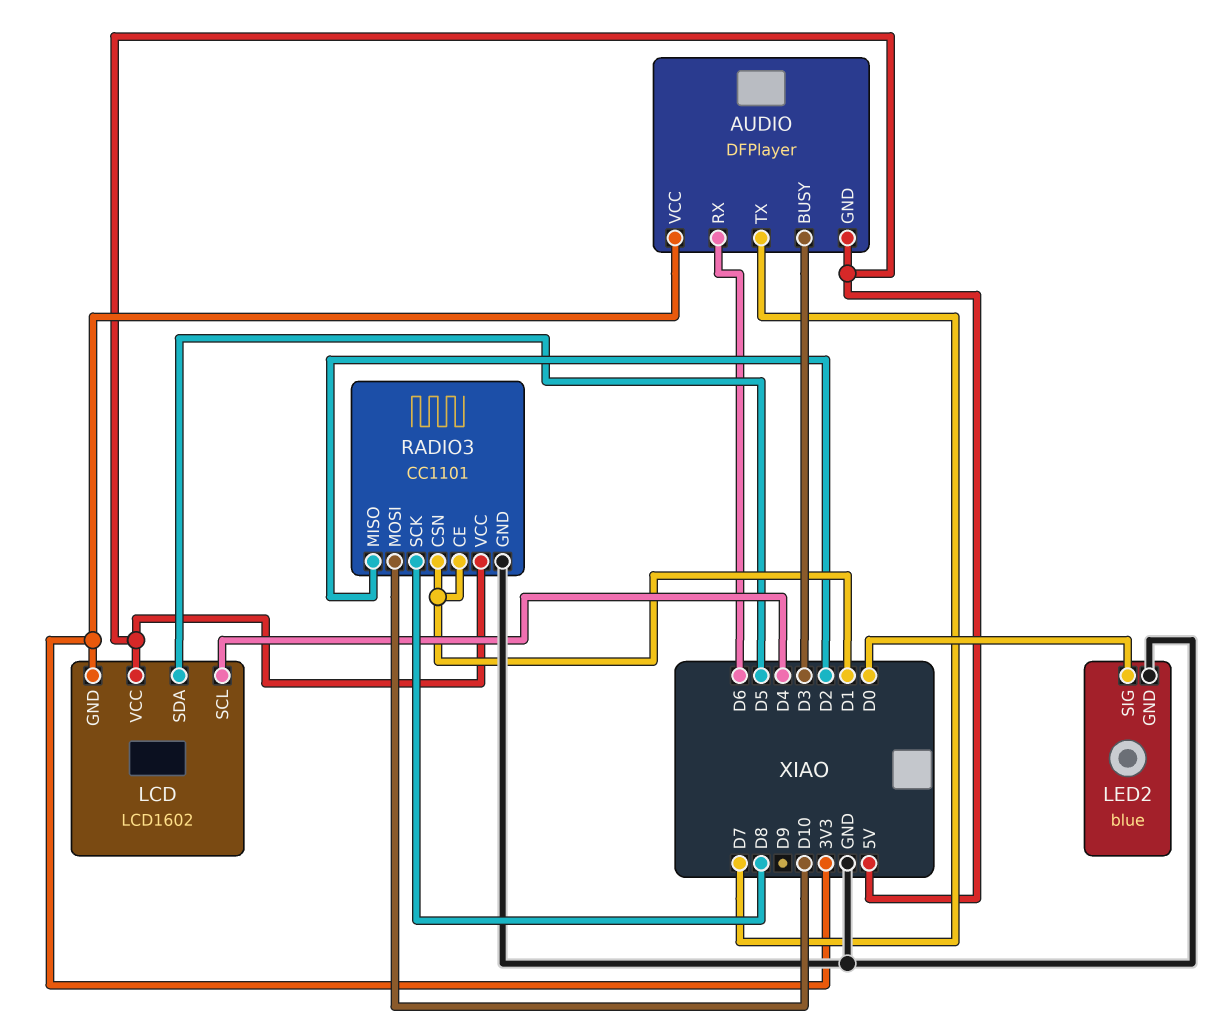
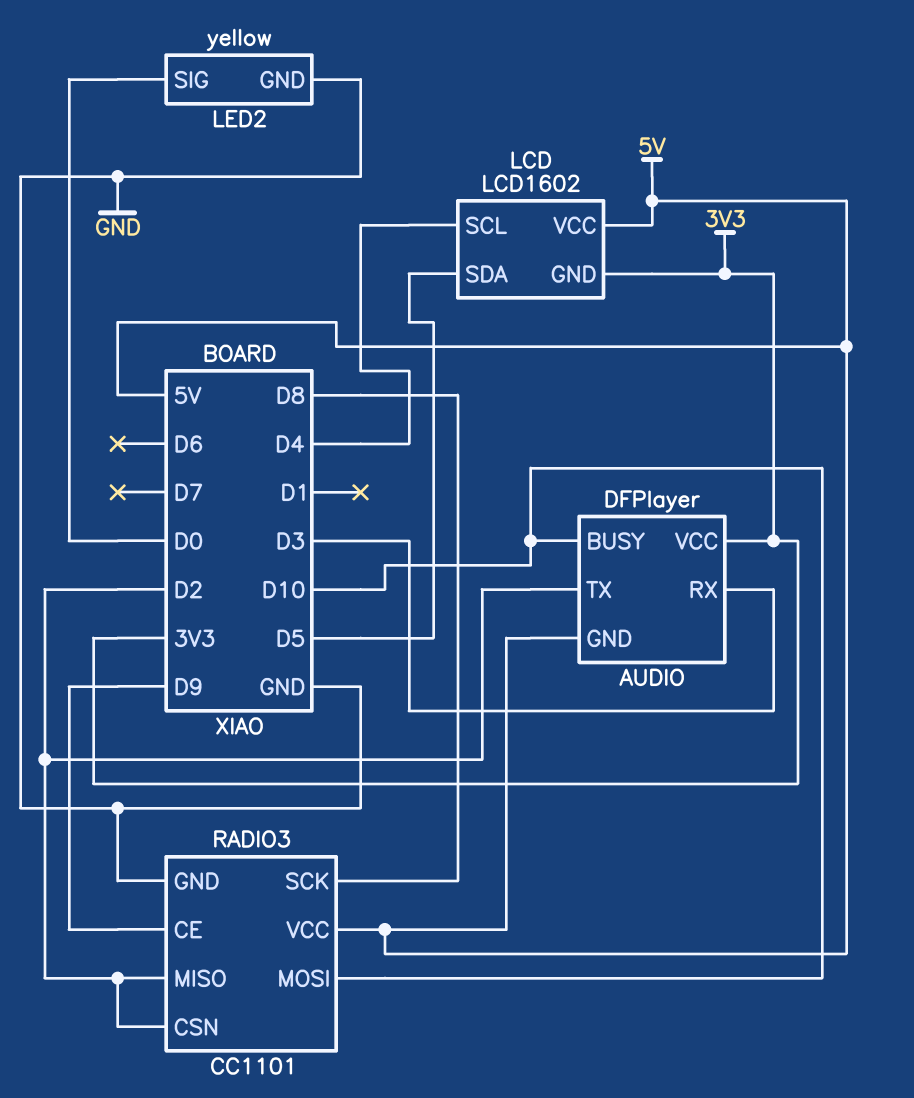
AUDIO pin BUSY: D3 -> D10
AUDIO pin RX: D6 -> D3
AUDIO pin TX: D7 -> D2
LED2: blue -> yellow
RADIO3 pin CE: D1 -> D9
RADIO3 pin CSN: D1 -> D2

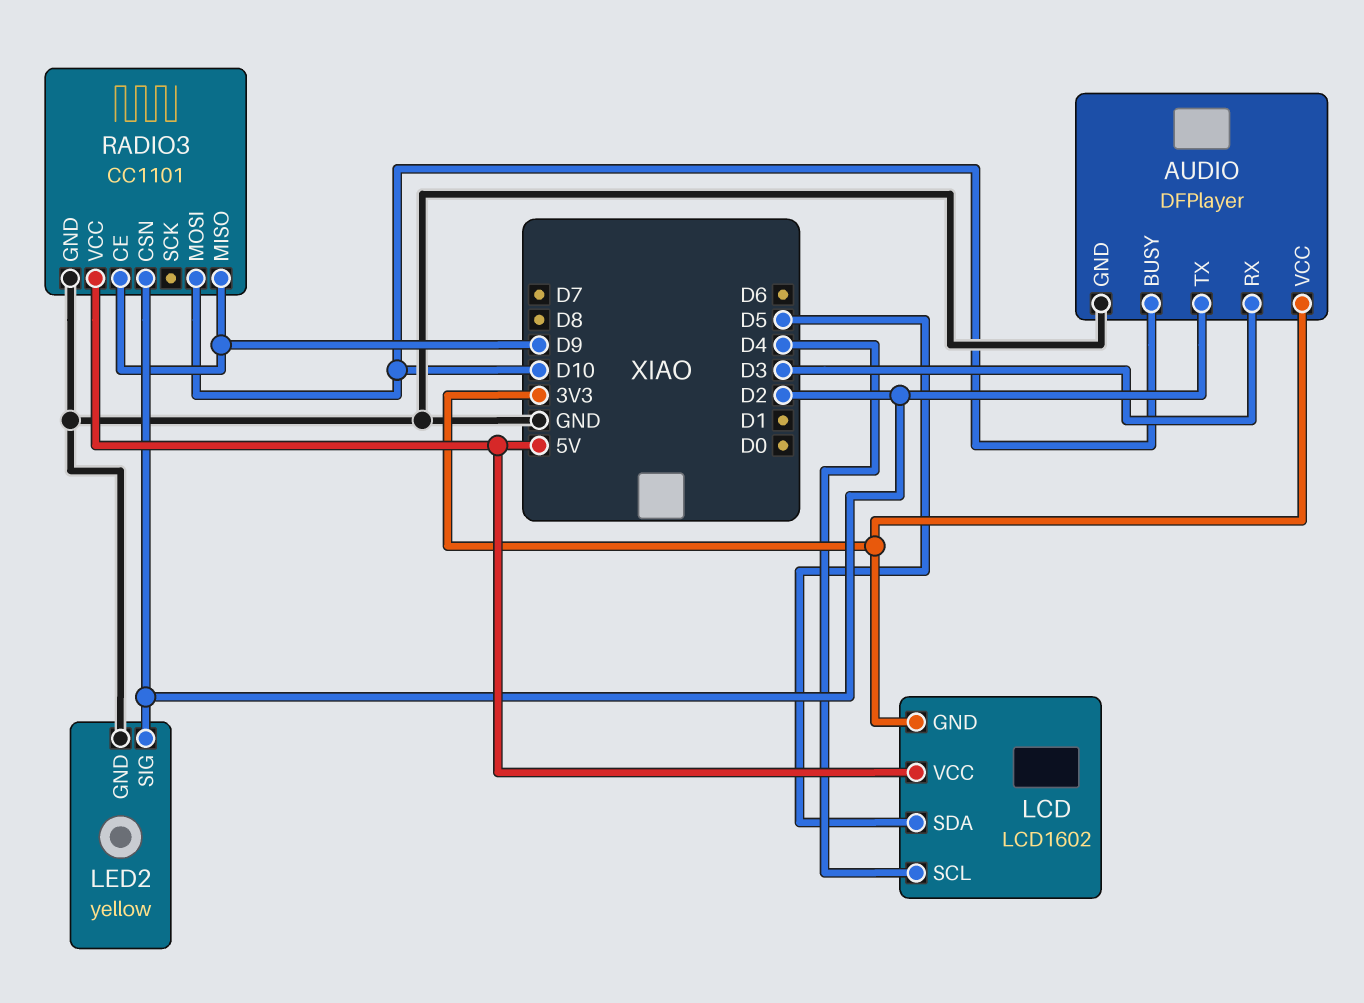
AUDIO pin GND: 5V -> GND
LED2 pin SIG: D0 -> D2
RADIO3 pin MISO: D2 -> D9
RADIO3 pin SCK: D8 -> none

